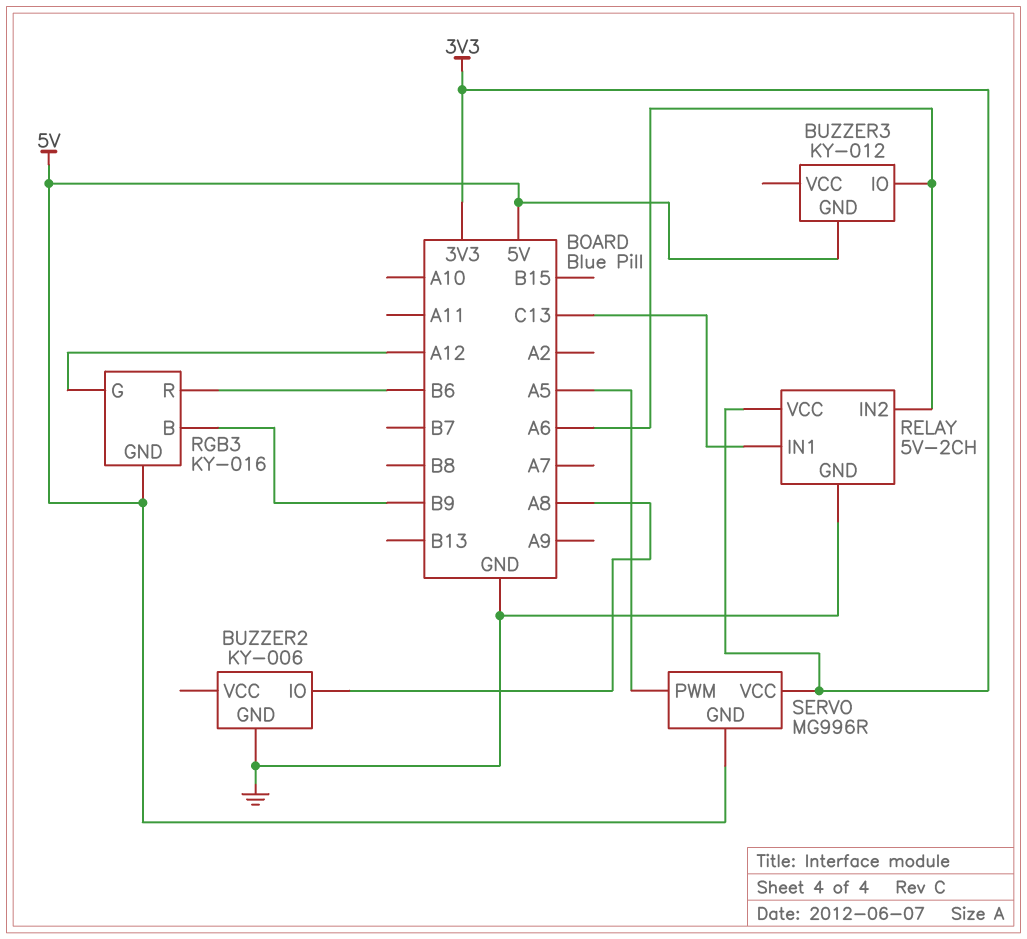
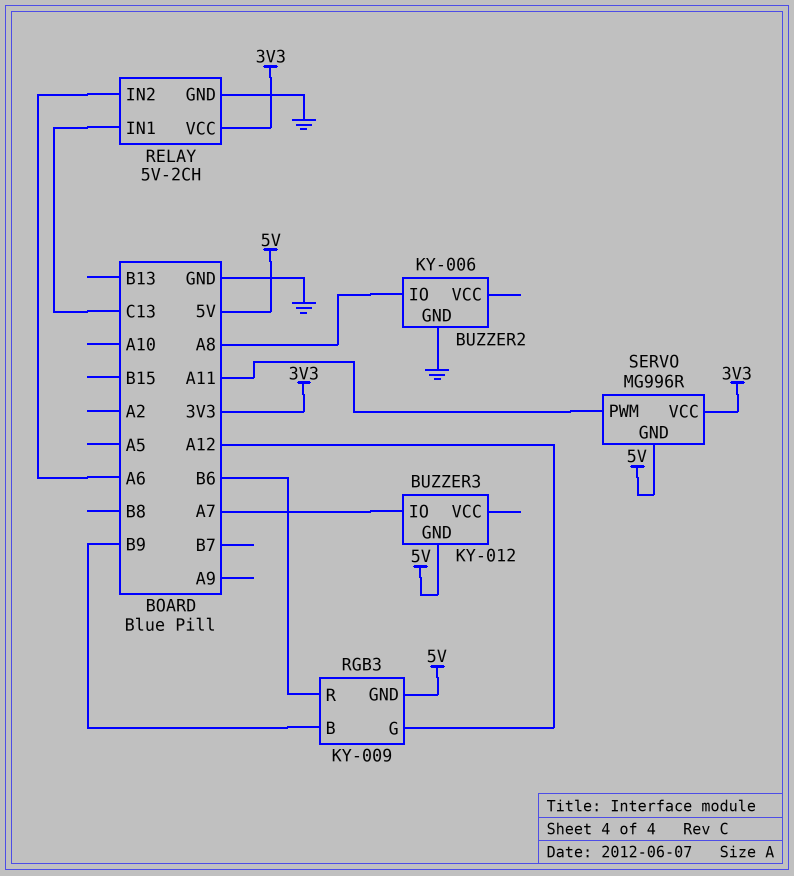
BUZZER3 pin IO: A6 -> A7
RGB3: KY-016 -> KY-009
SERVO pin PWM: A5 -> A11

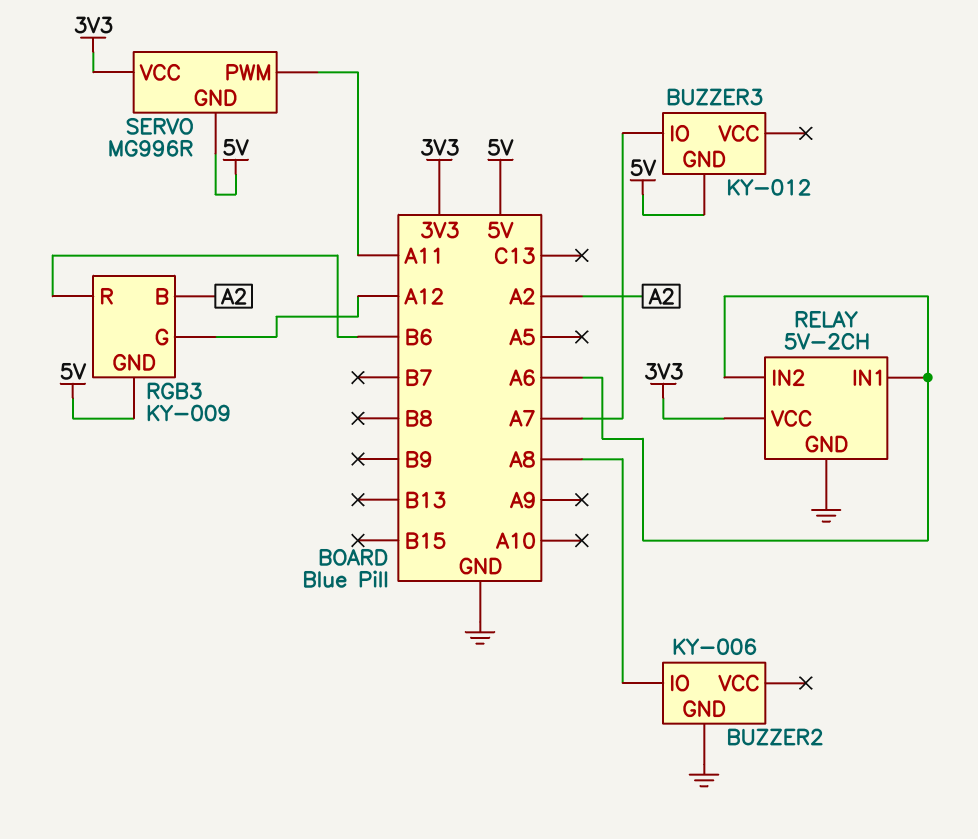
RELAY pin IN1: C13 -> A6
RGB3 pin B: B9 -> A2

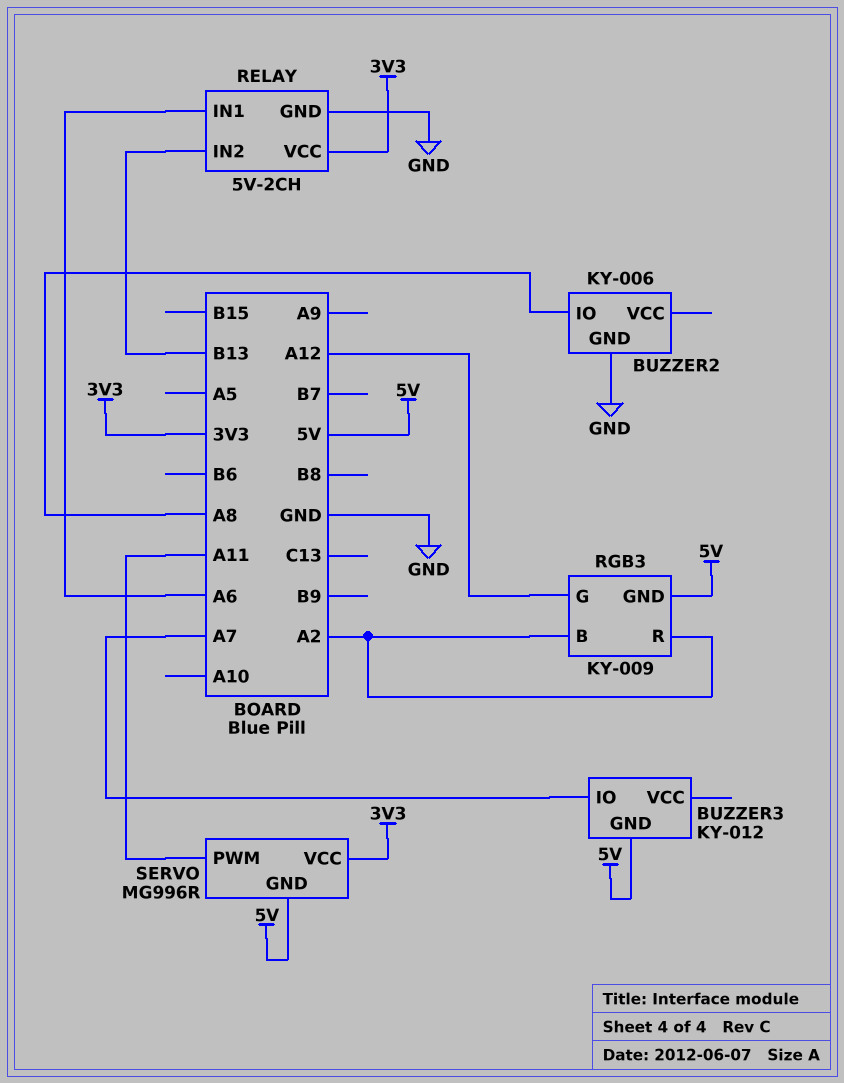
RELAY pin IN2: A6 -> B13
RGB3 pin R: B6 -> A2

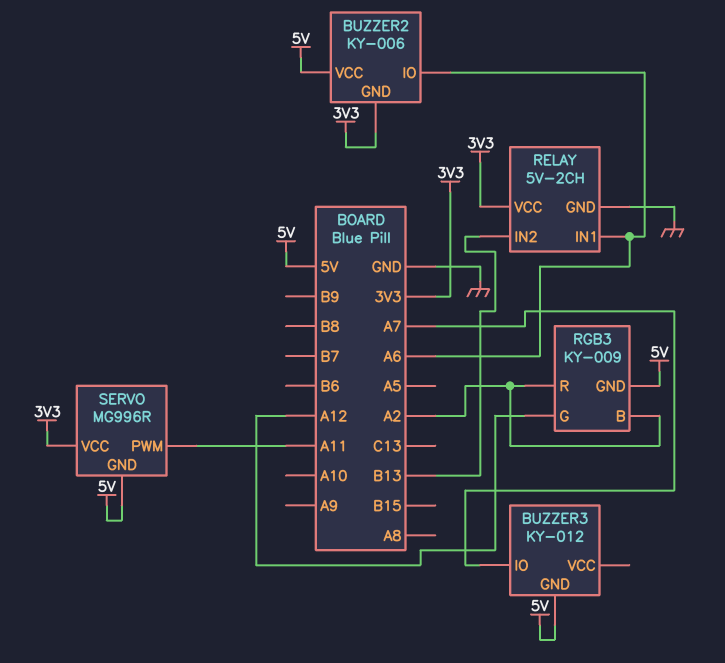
BUZZER2 pin GND: GND -> 3V3
BUZZER2 pin IO: A8 -> A6
BUZZER2 pin VCC: none -> 5V

